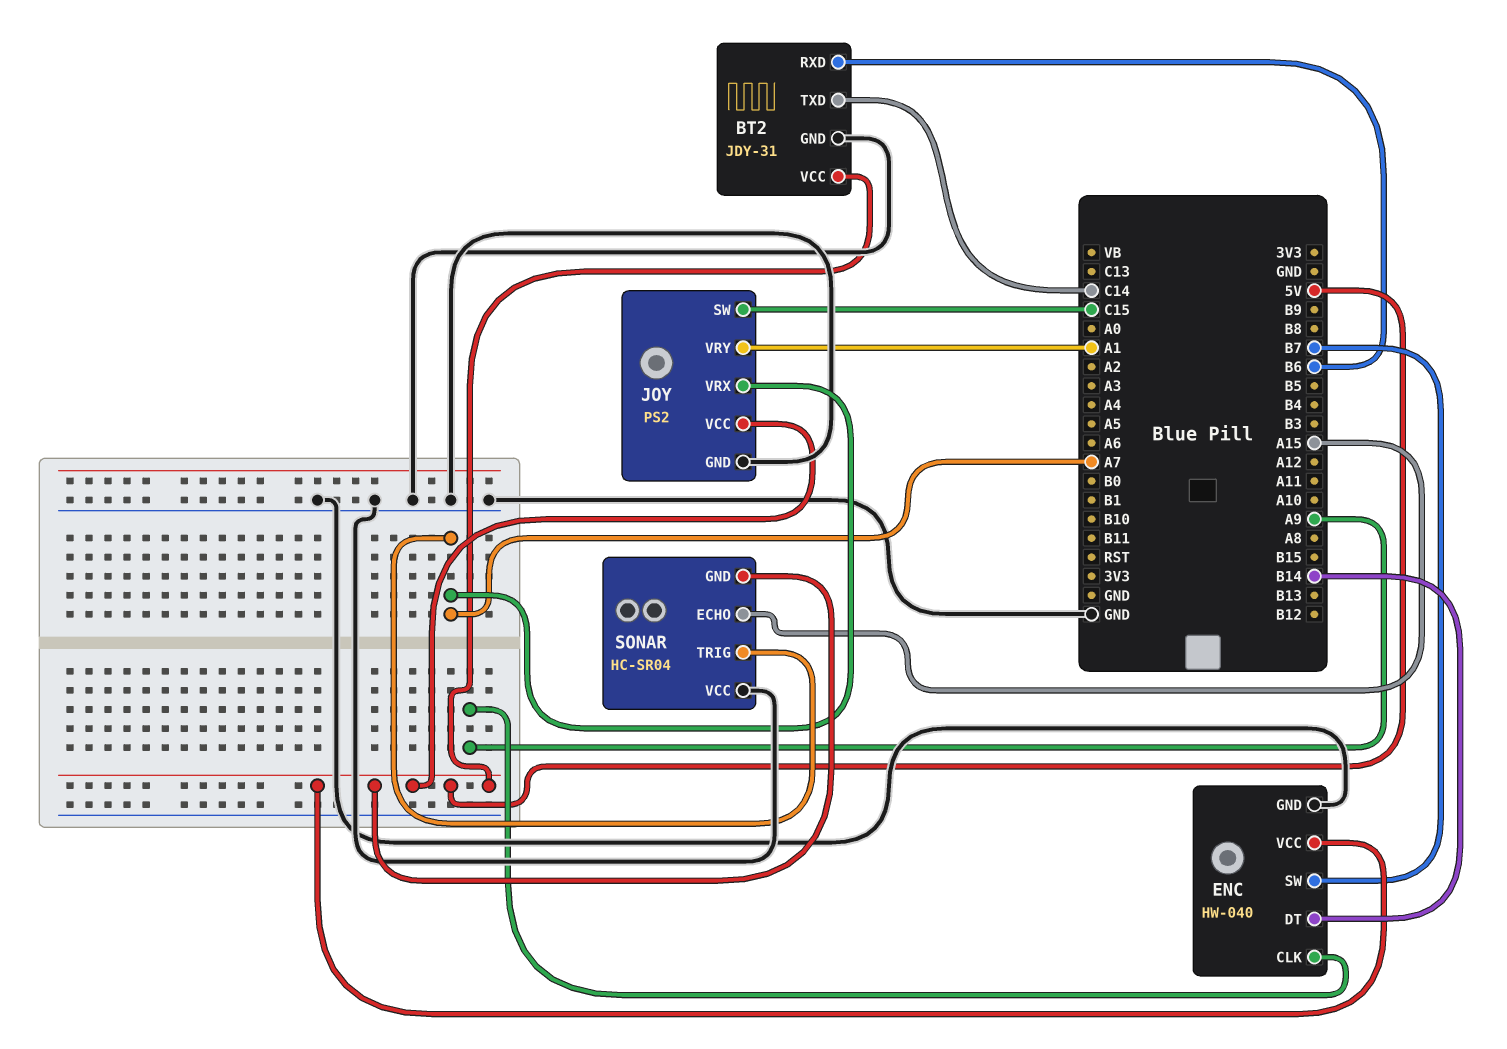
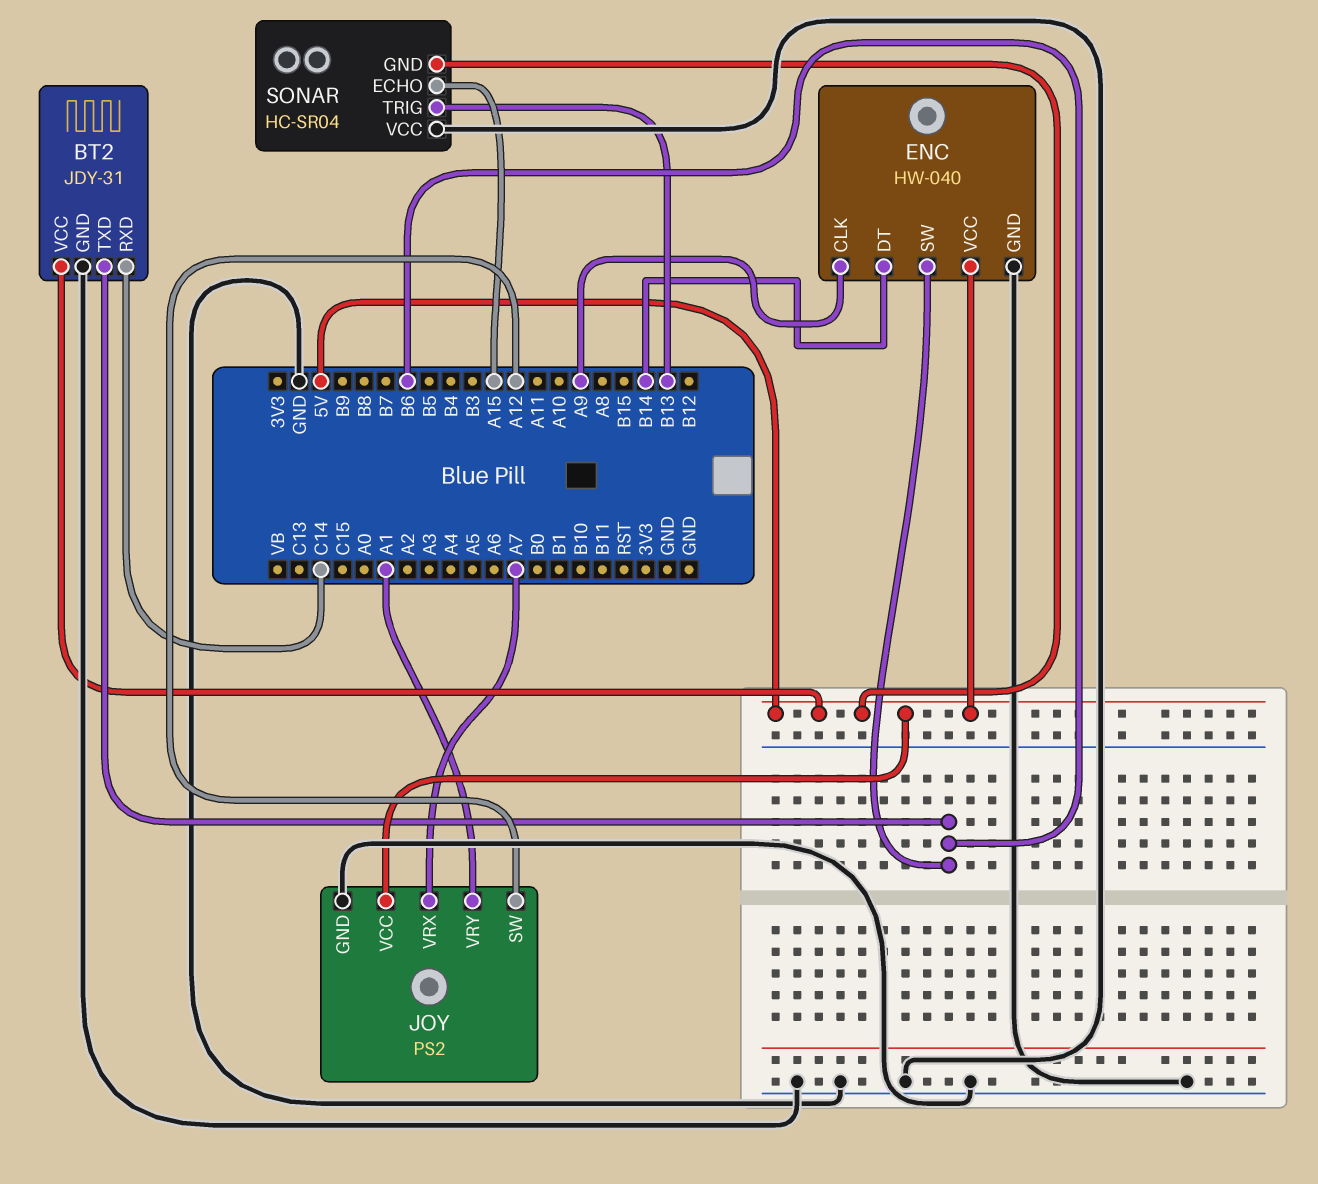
BT2 pin RXD: B6 -> C14
BT2 pin TXD: C14 -> B6
ENC pin SW: B7 -> B6
JOY pin SW: C15 -> A12
SONAR pin TRIG: A7 -> B13

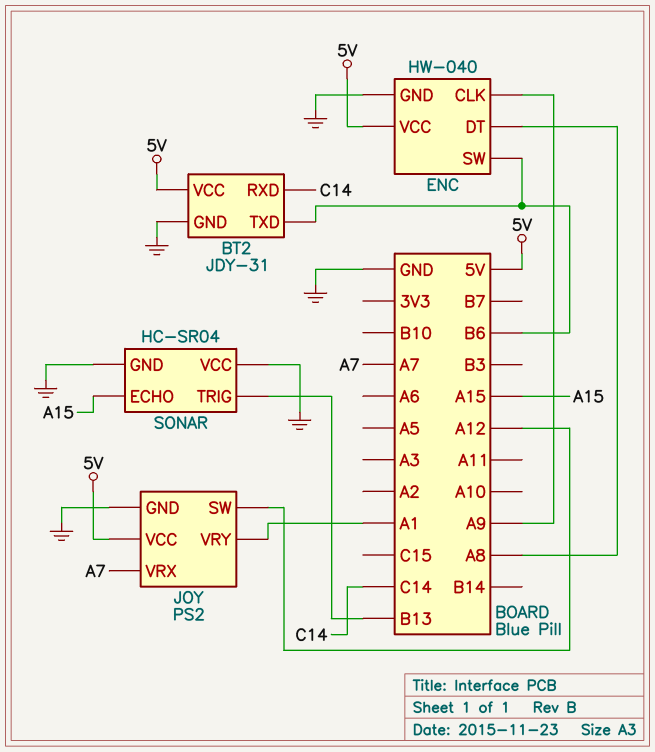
ENC pin DT: B14 -> A8
SONAR pin GND: 5V -> GND

